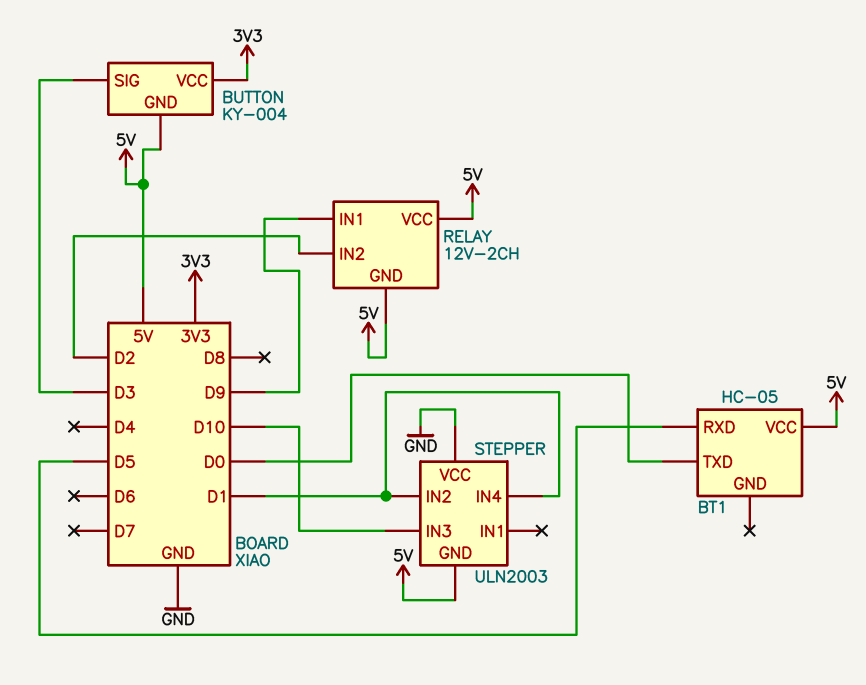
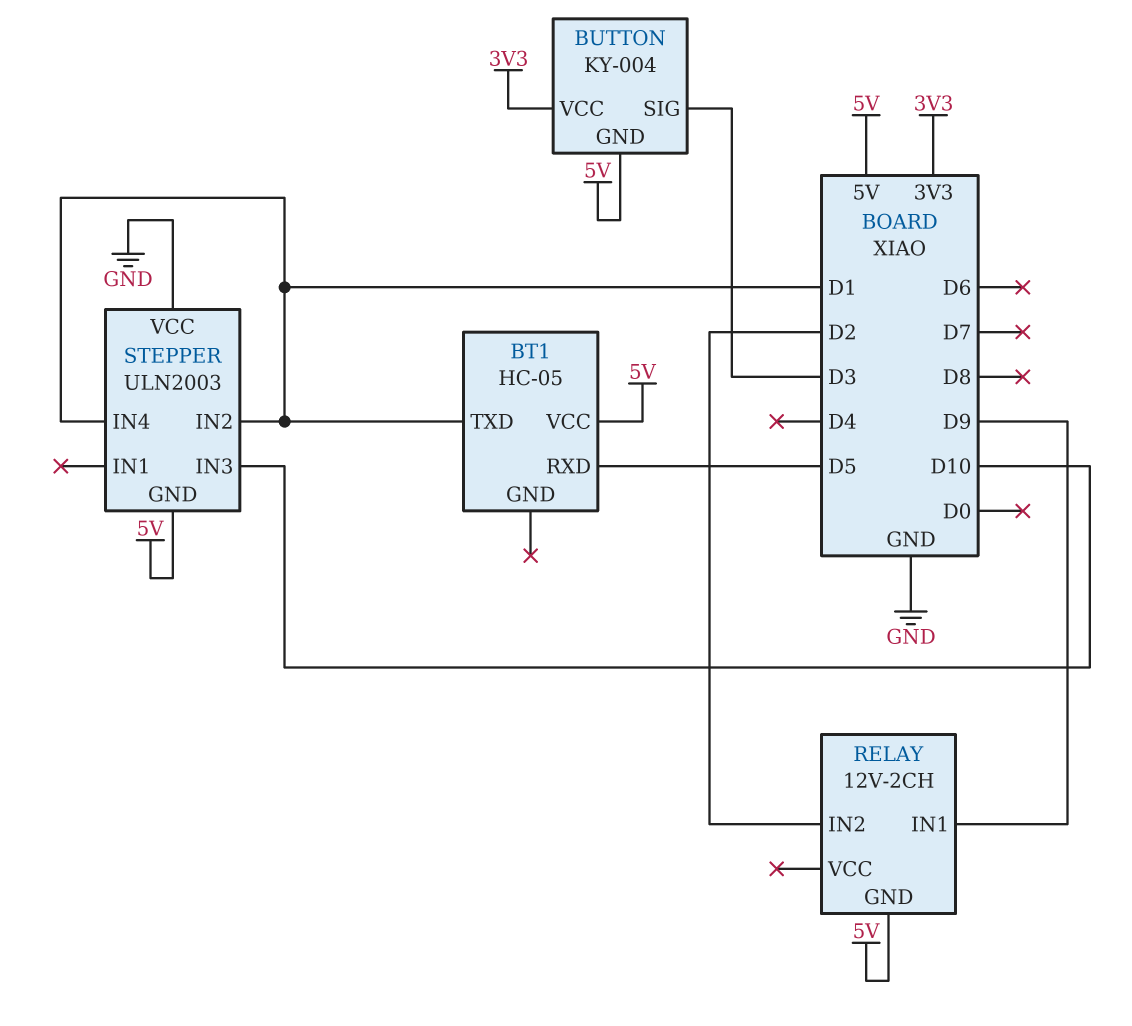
BT1 pin TXD: D0 -> D1
RELAY pin VCC: 5V -> none

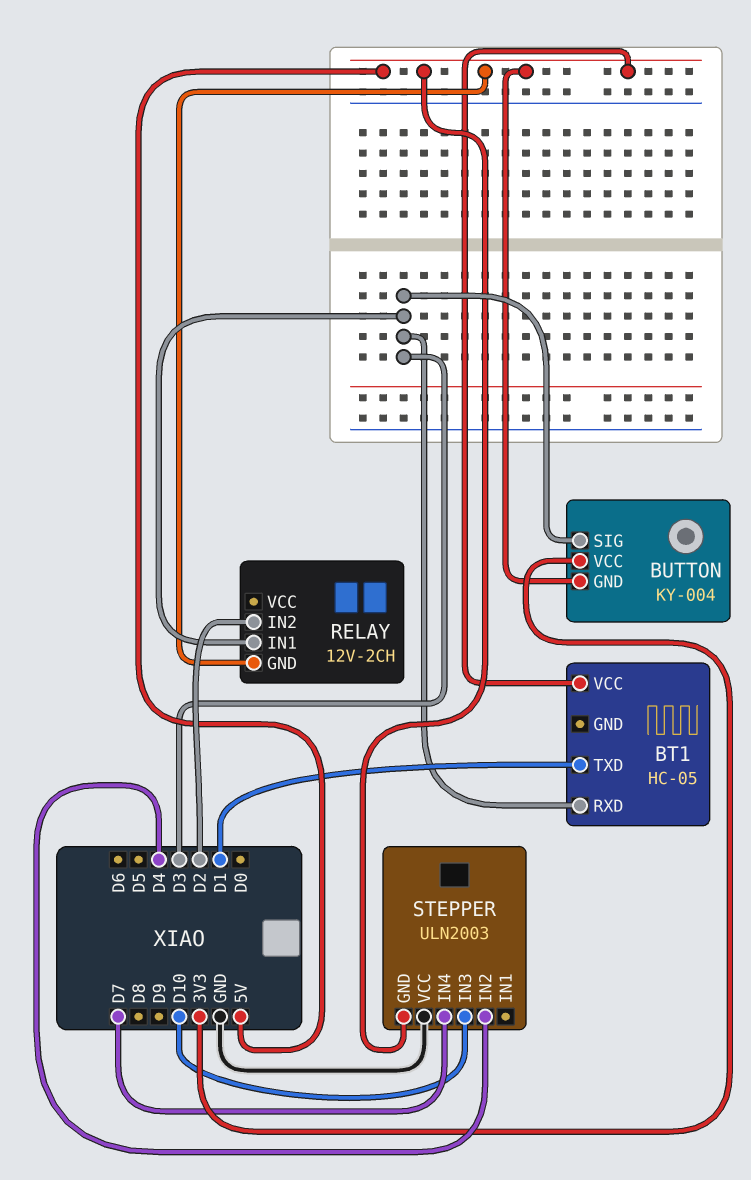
BT1 pin RXD: D5 -> D3
RELAY pin IN1: D9 -> D3
STEPPER pin IN2: D1 -> D4
STEPPER pin IN4: D1 -> D7

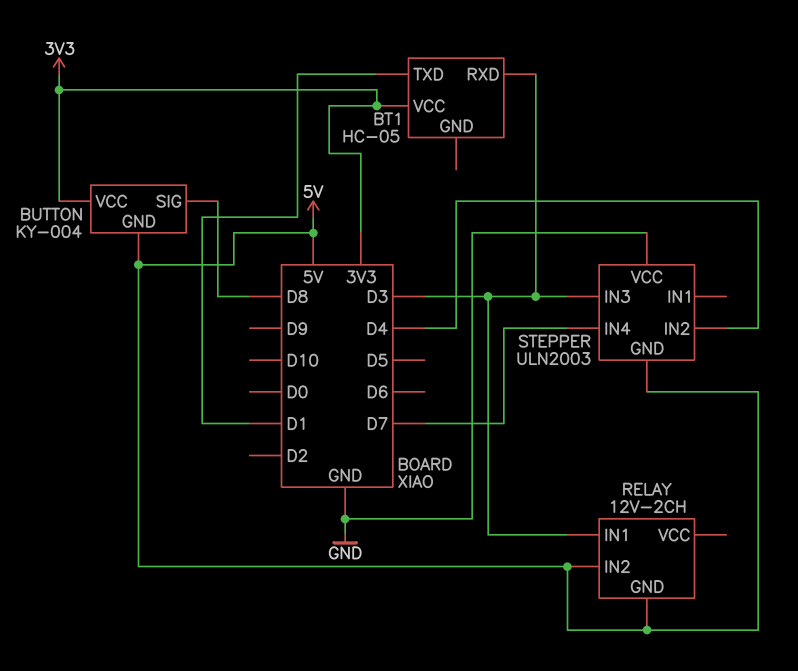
BT1 pin VCC: 5V -> 3V3
BUTTON pin SIG: D3 -> D8
RELAY pin IN2: D2 -> 5V
STEPPER pin IN3: D10 -> D3

